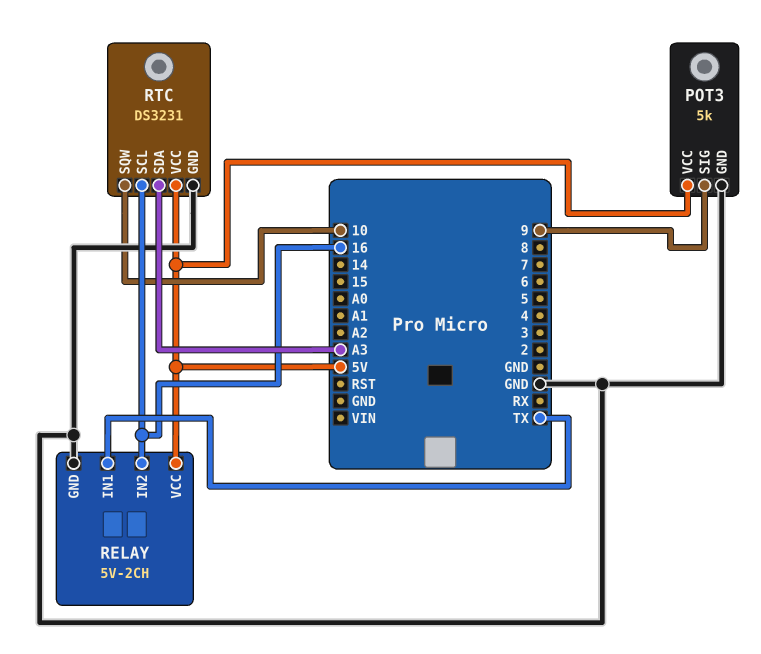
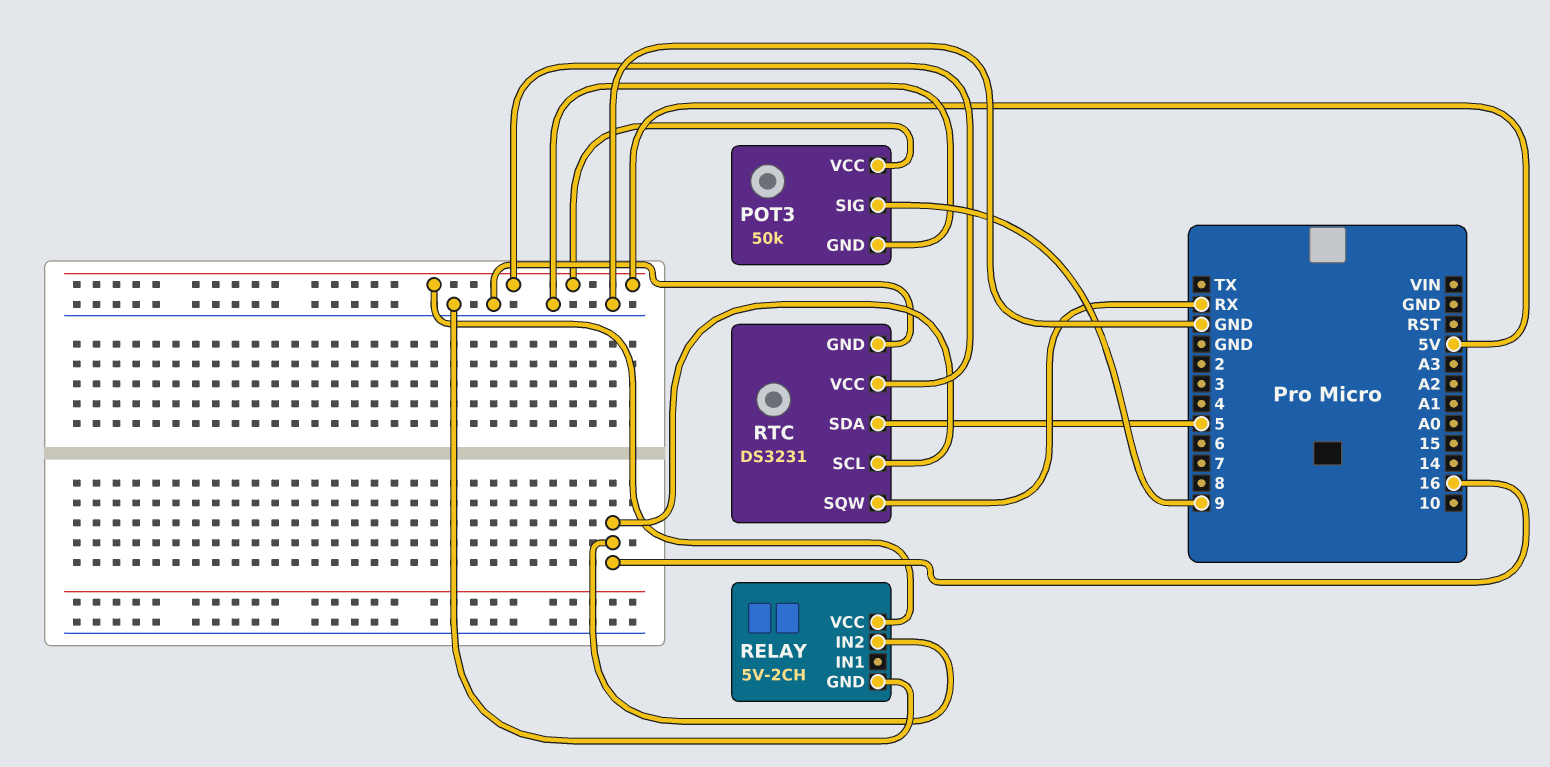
POT3: 5k -> 50k
RELAY pin IN1: TX -> none
RTC pin SDA: A3 -> 5
RTC pin SQW: 10 -> RX

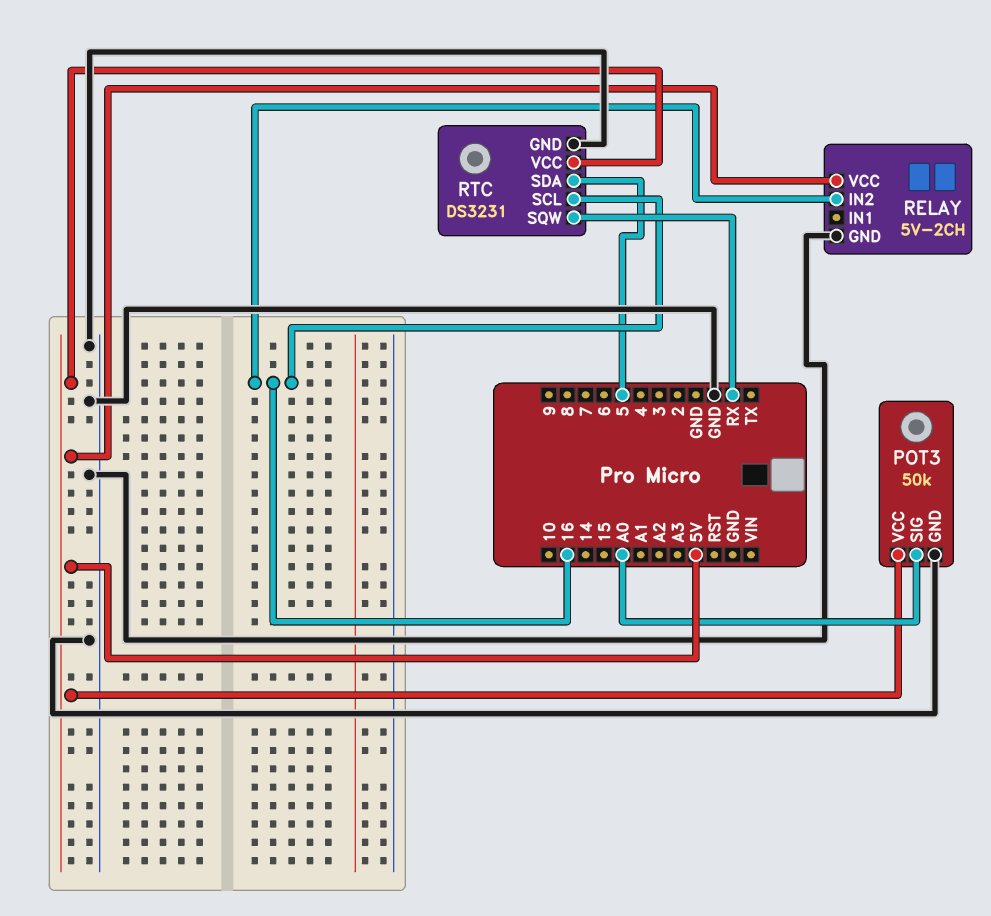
POT3 pin SIG: 9 -> A0

